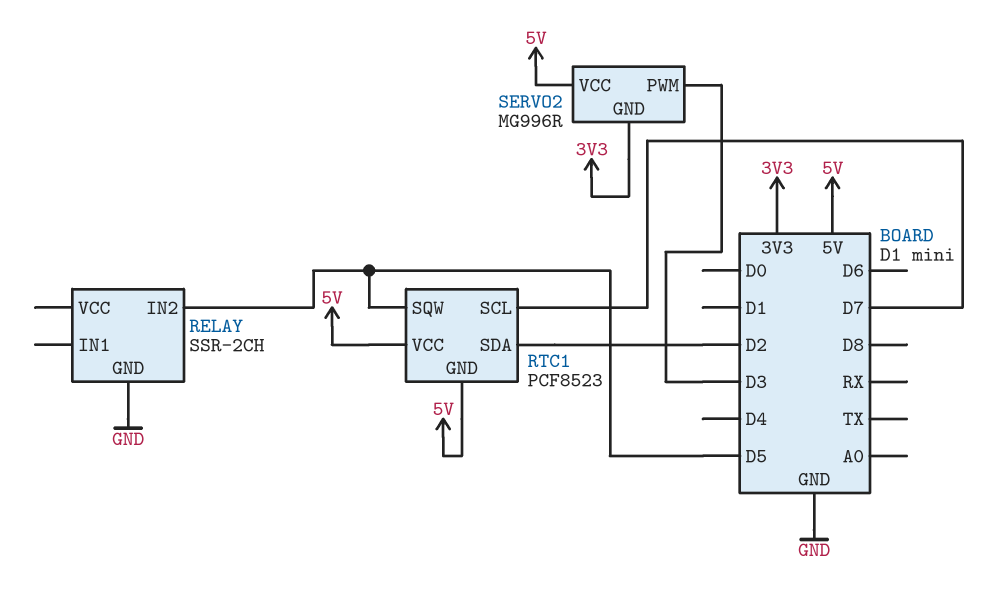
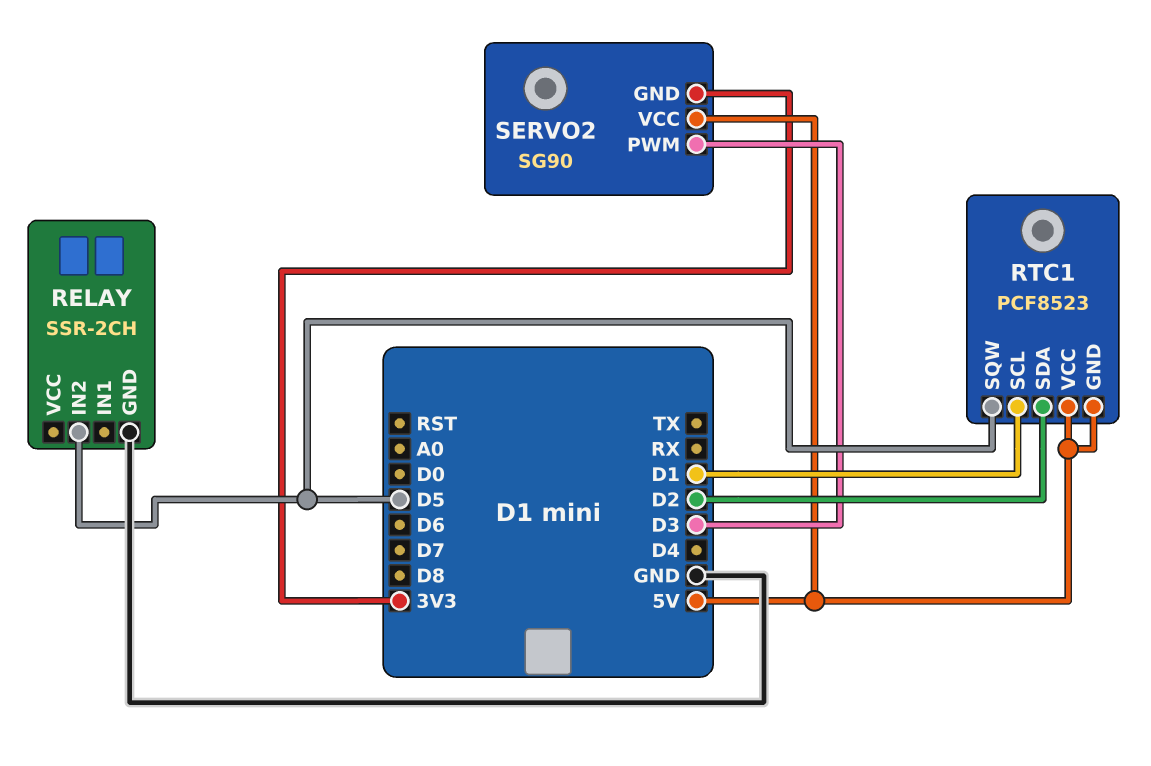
RTC1 pin SCL: D7 -> D1
SERVO2: MG996R -> SG90

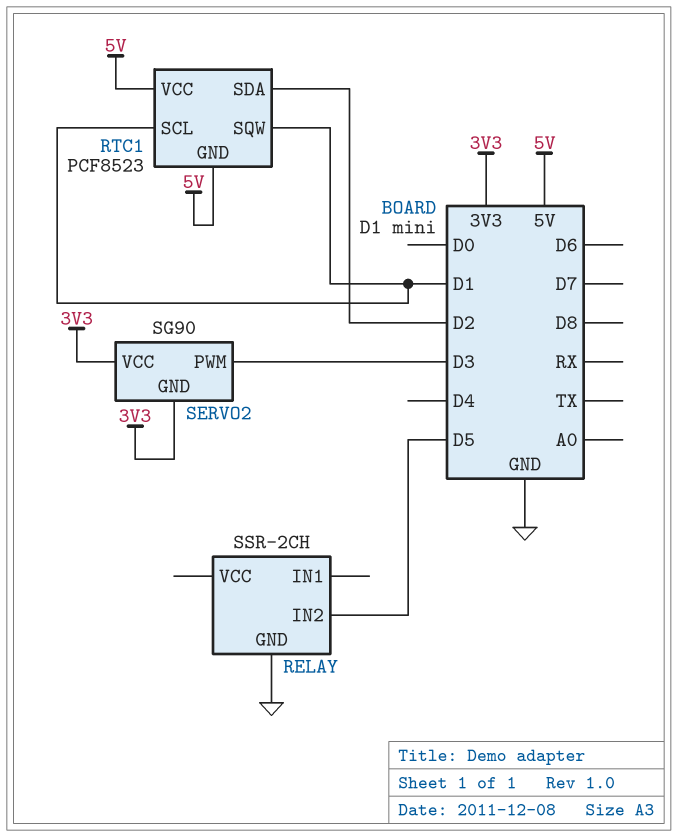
RTC1 pin SQW: D5 -> D1
SERVO2 pin VCC: 5V -> 3V3

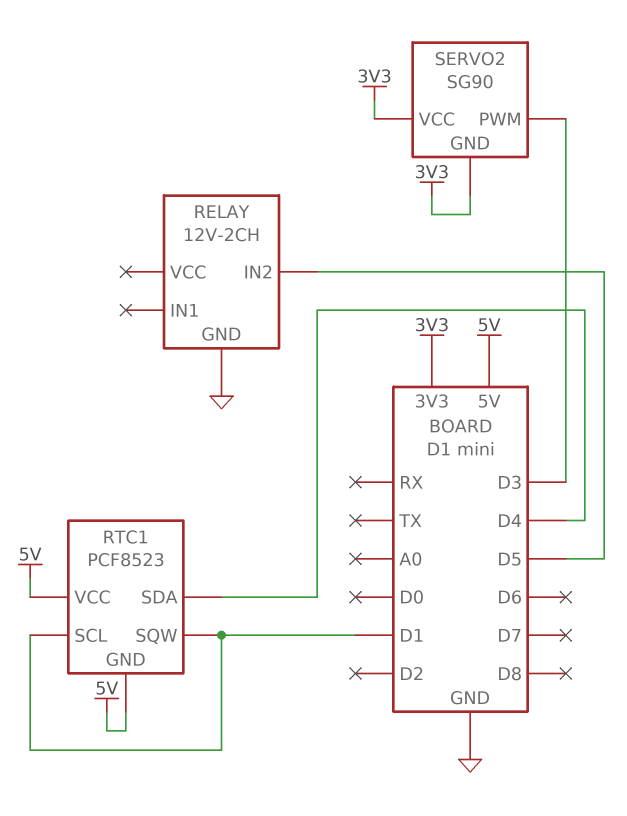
RELAY: SSR-2CH -> 12V-2CH
RTC1 pin SDA: D2 -> D4

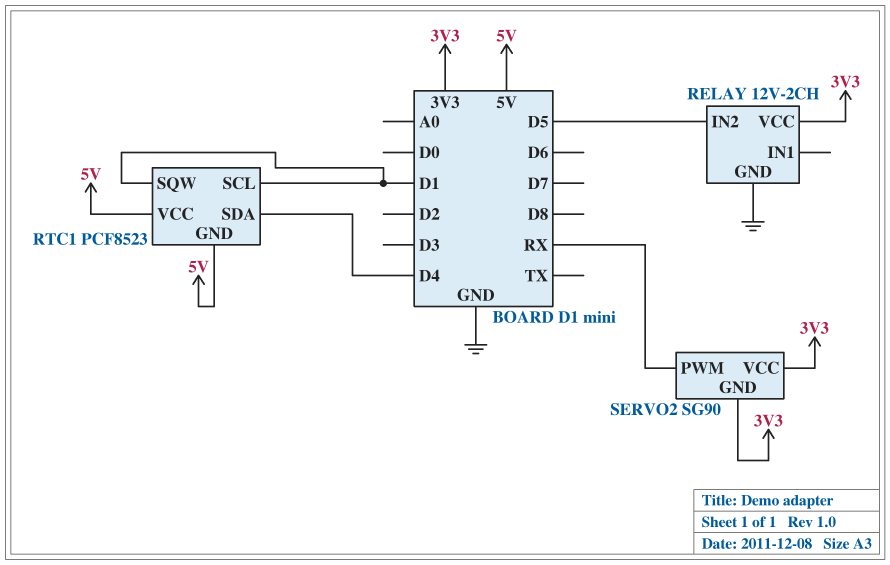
RELAY pin VCC: none -> 3V3
SERVO2 pin PWM: D3 -> RX

